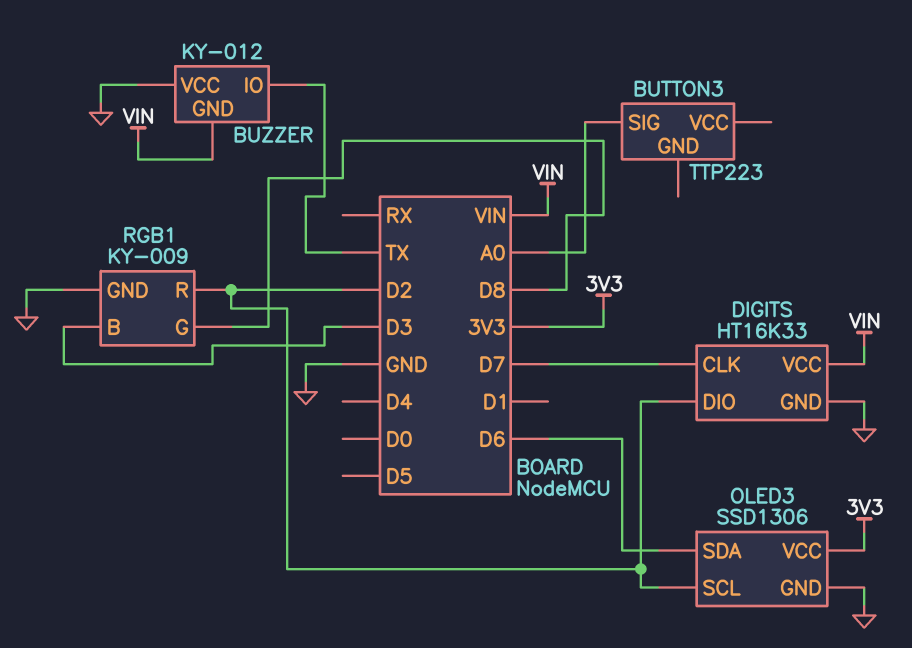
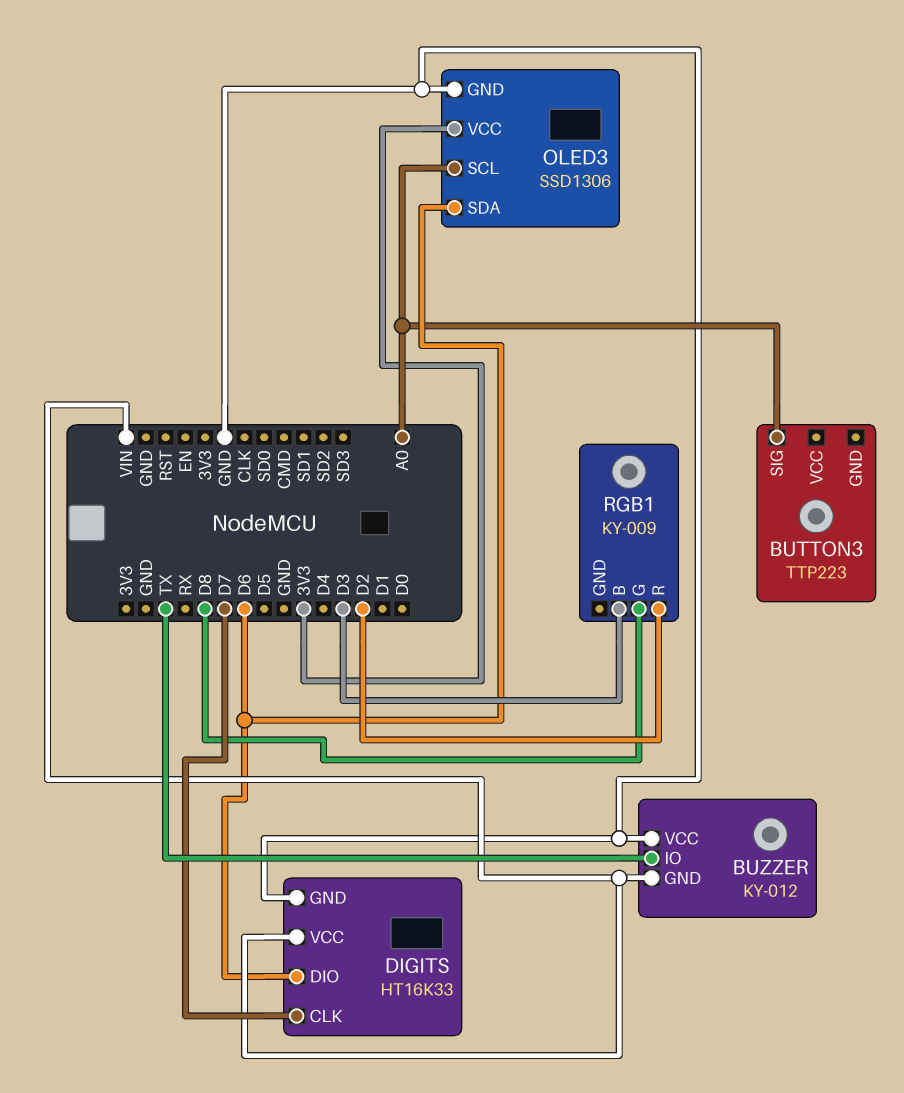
DIGITS pin DIO: D2 -> D6
OLED3 pin SCL: D2 -> A0
RGB1 pin GND: GND -> none

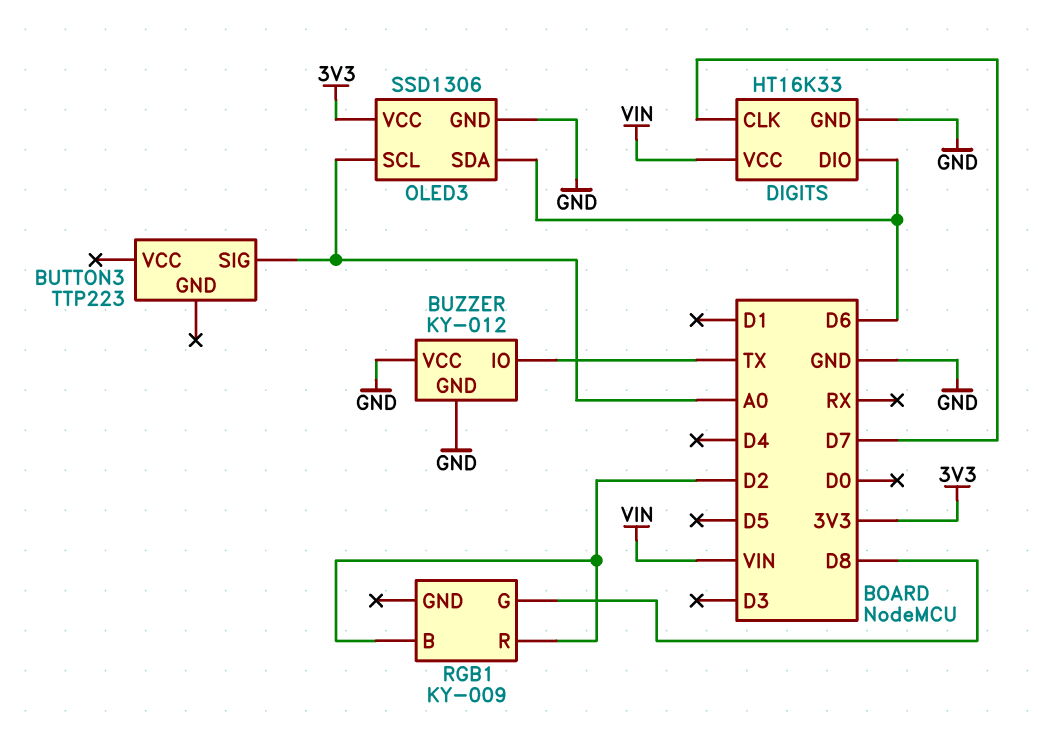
BUZZER pin GND: VIN -> GND
RGB1 pin B: D3 -> D2

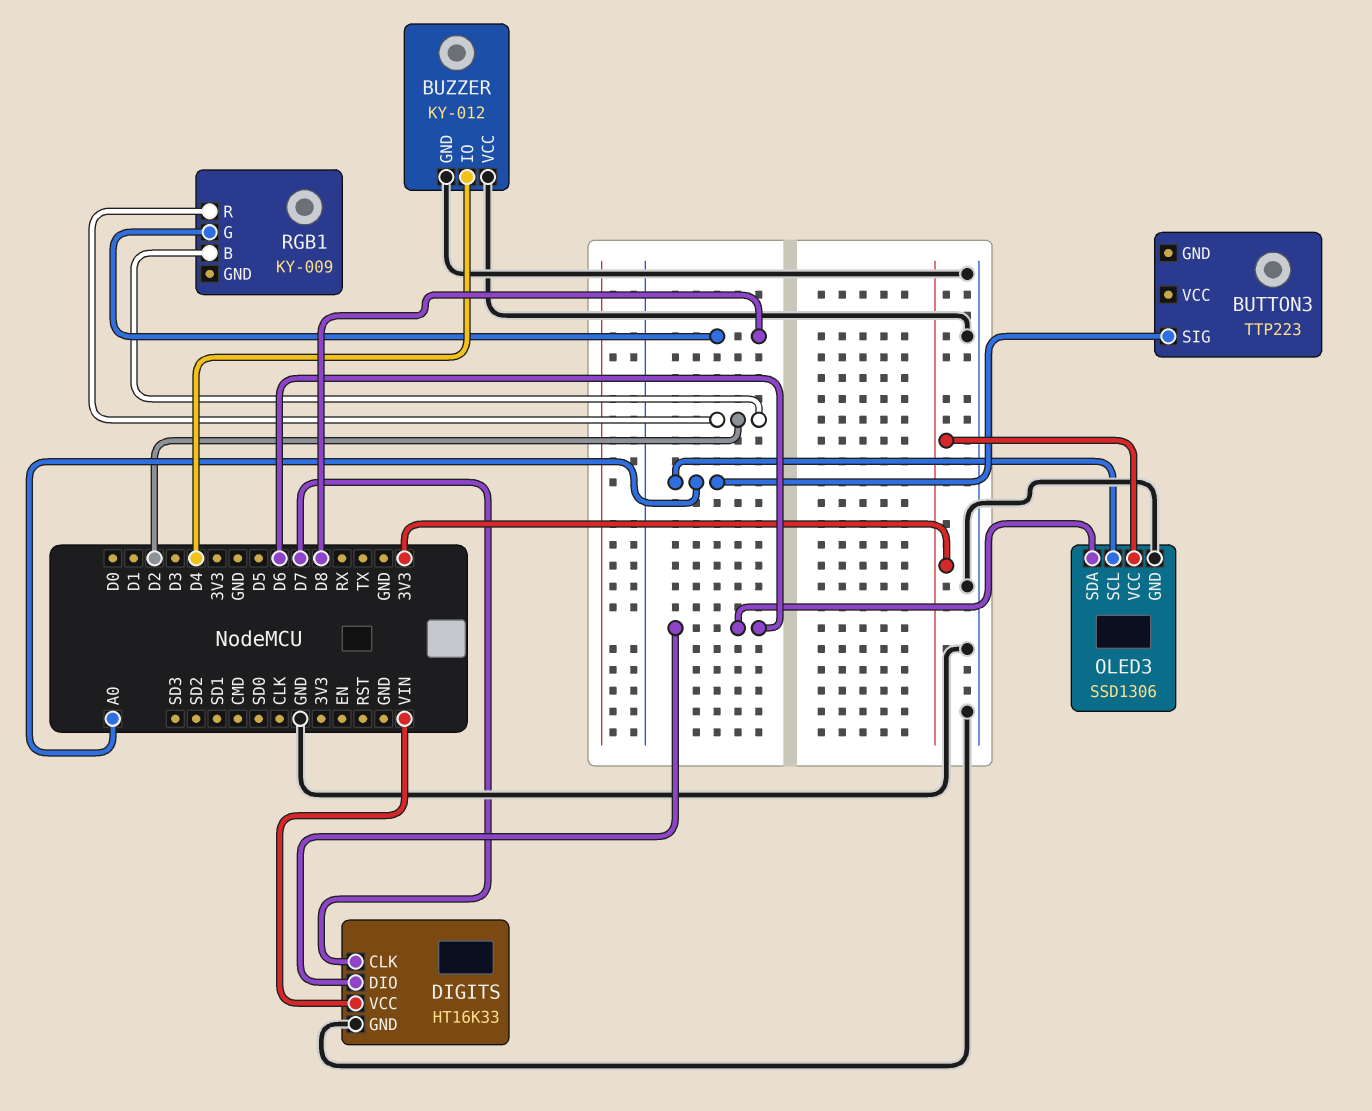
BUZZER pin IO: TX -> D4

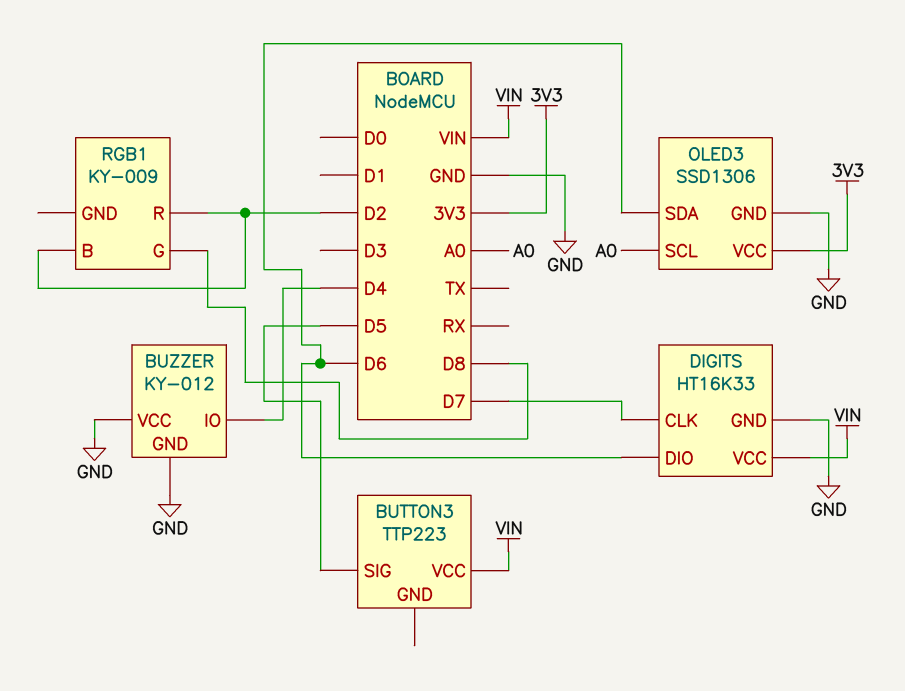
BUTTON3 pin SIG: A0 -> D5
BUTTON3 pin VCC: none -> VIN

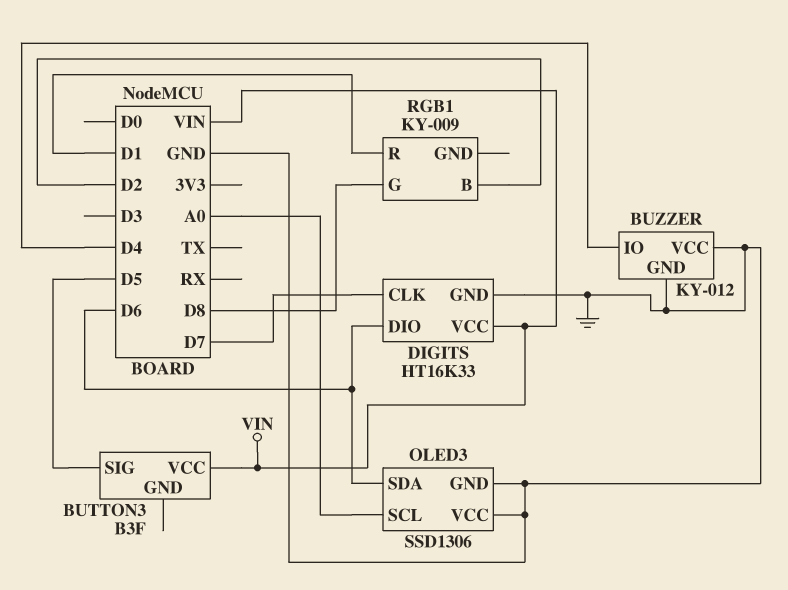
BUTTON3: TTP223 -> B3F
OLED3 pin VCC: 3V3 -> GND
RGB1 pin R: D2 -> D1

